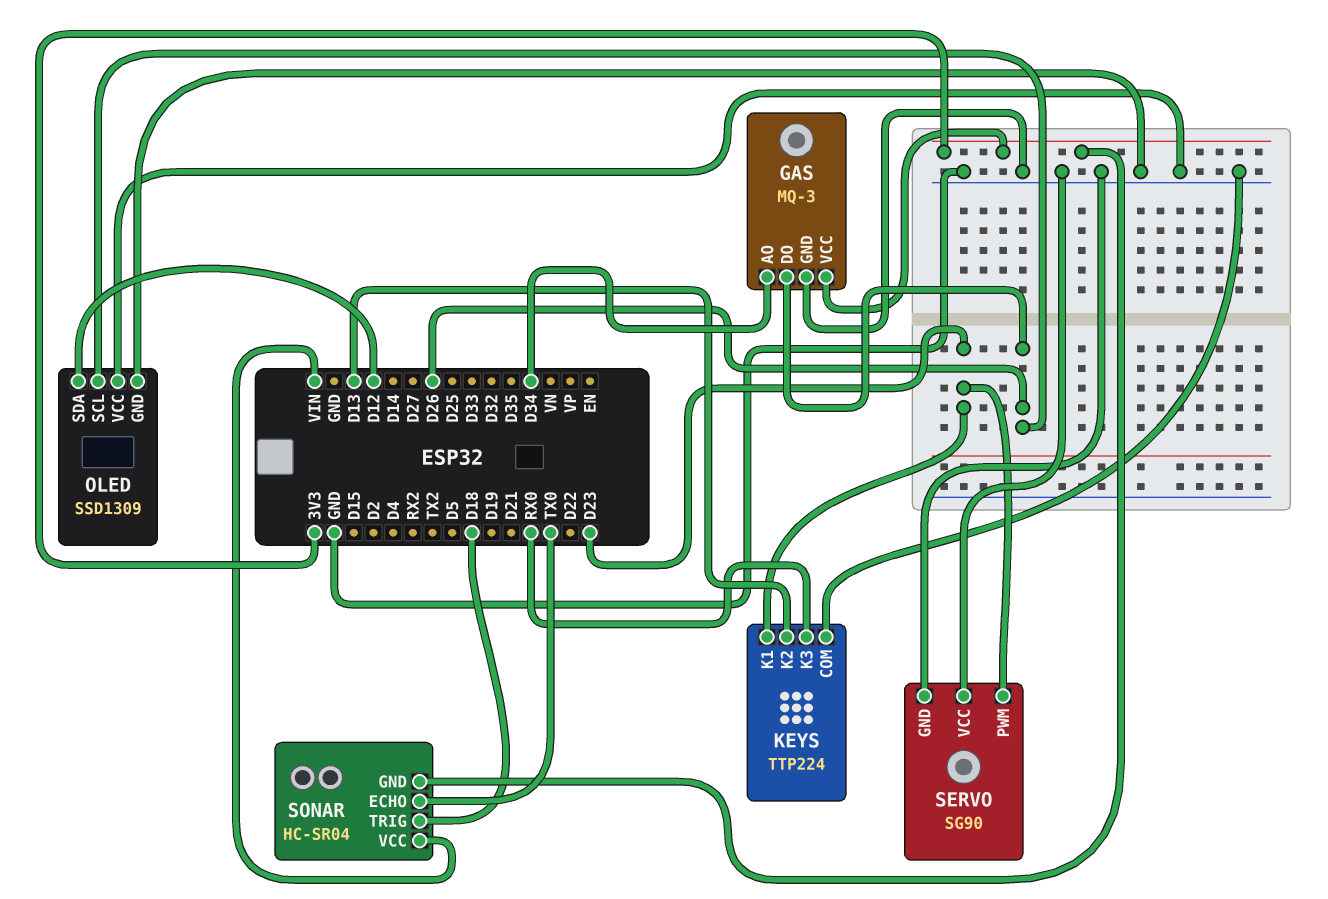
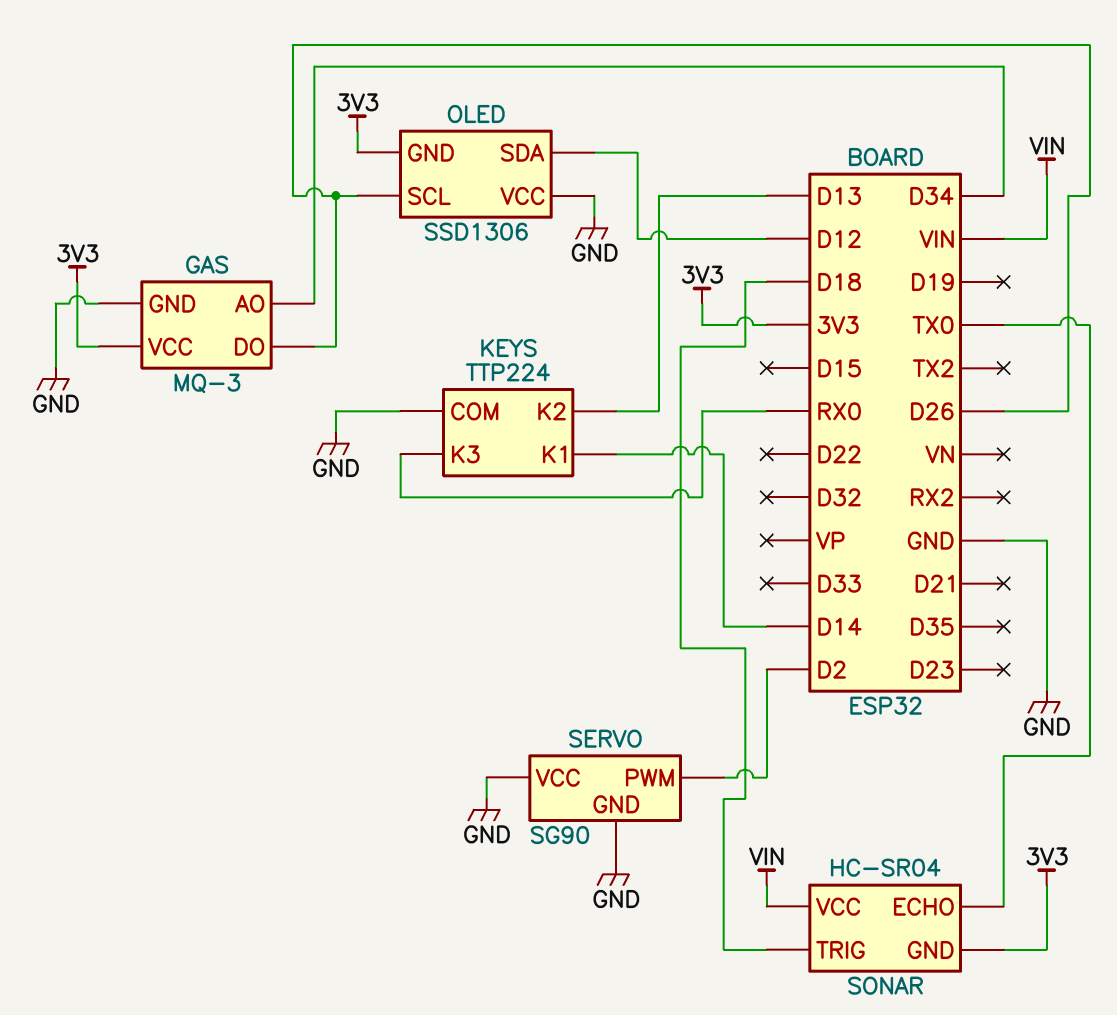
KEYS pin K1: D23 -> D14
OLED: SSD1309 -> SSD1306
OLED pin GND: GND -> 3V3
SERVO pin PWM: D23 -> D2

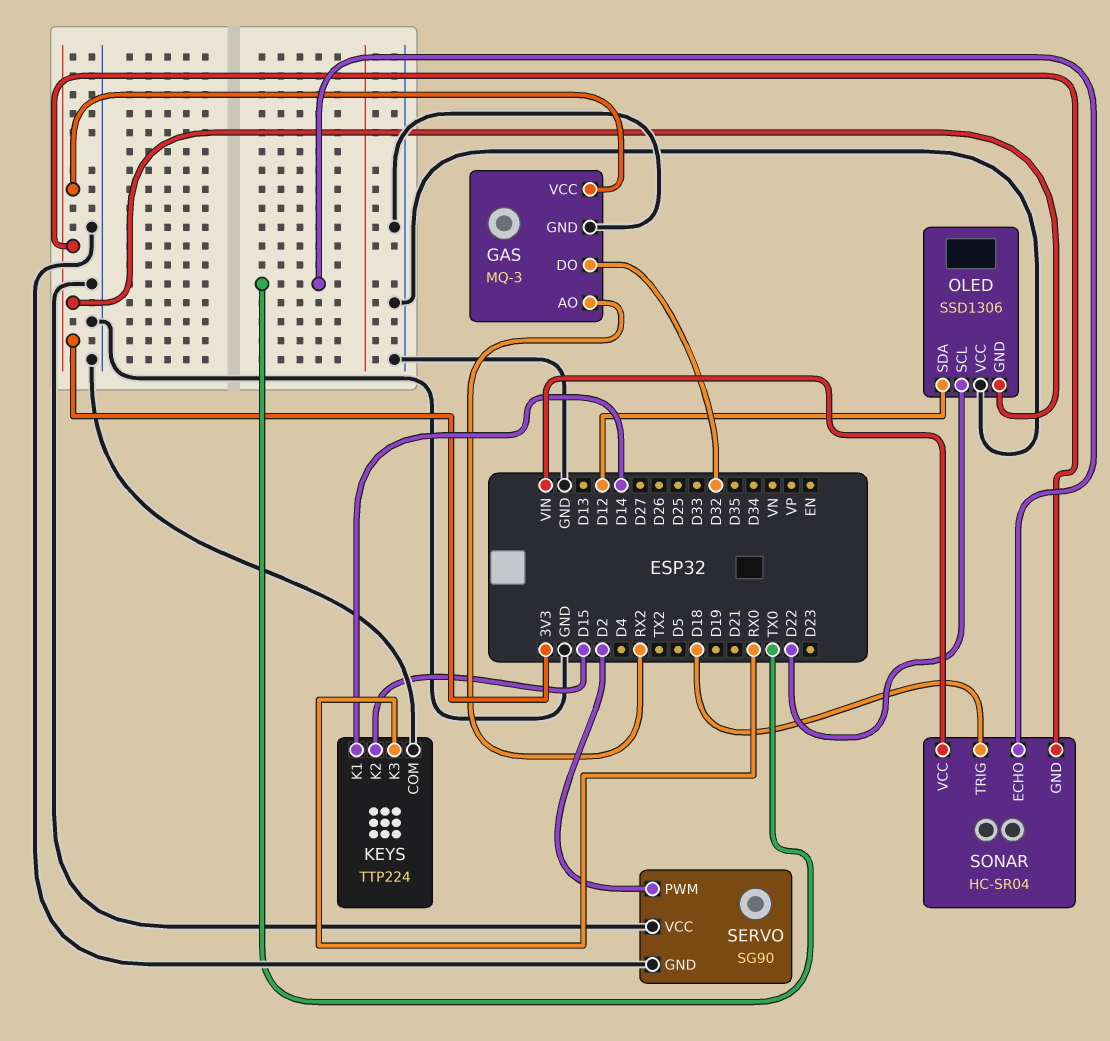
GAS pin AO: D34 -> RX2
GAS pin DO: D26 -> D32
KEYS pin K2: D13 -> D15
OLED pin SCL: D26 -> D22

